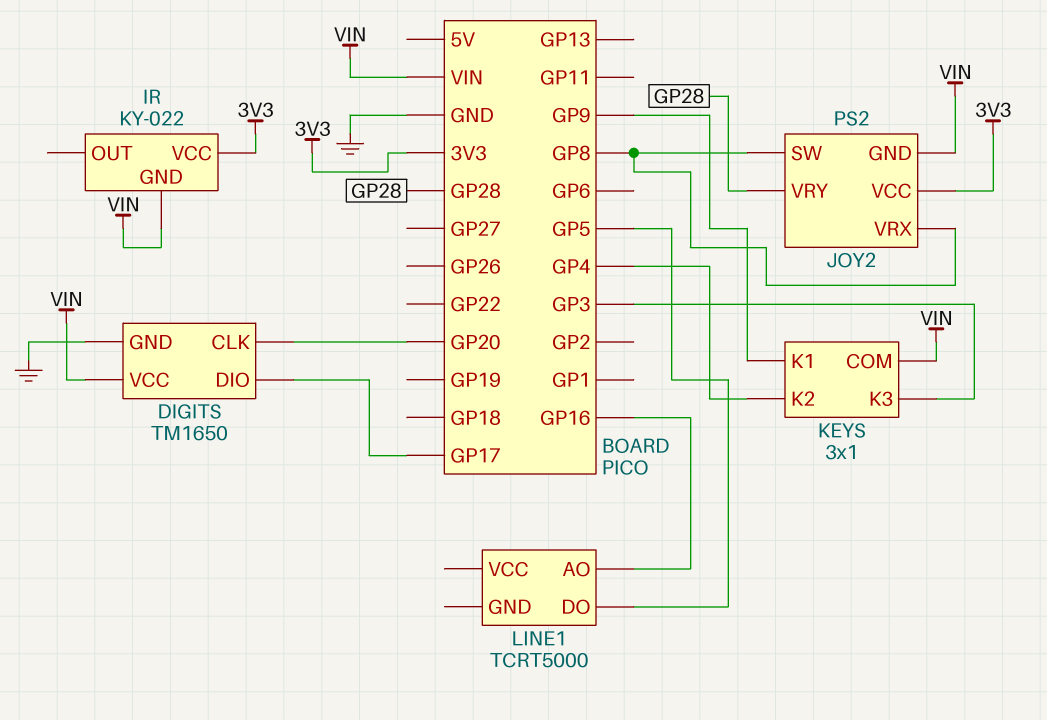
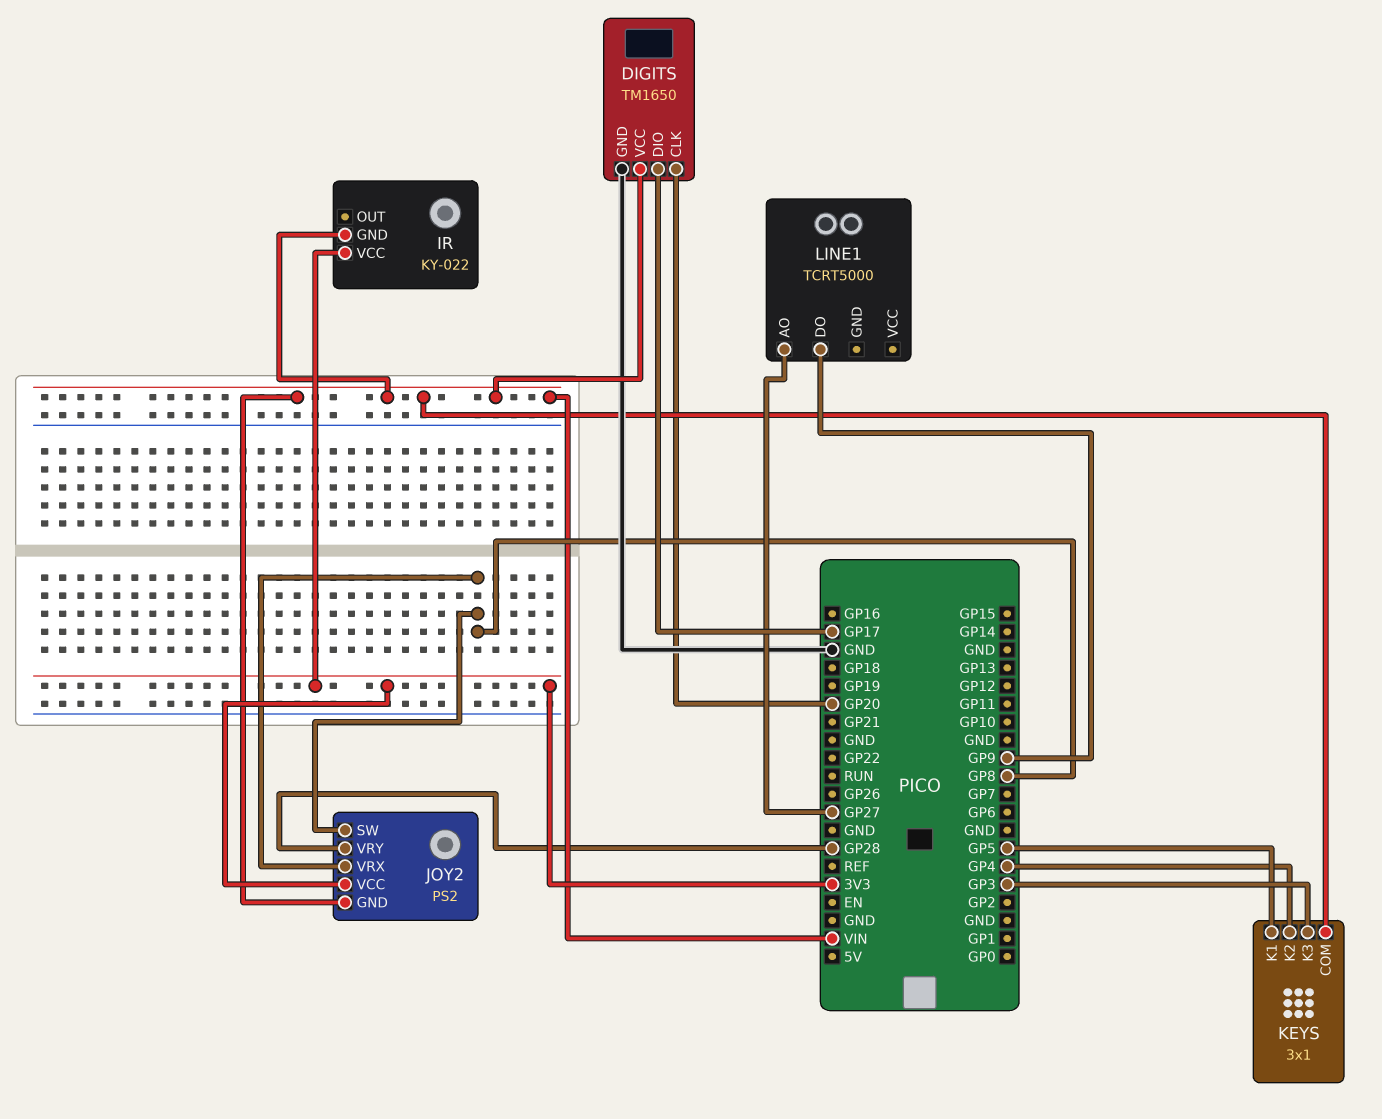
KEYS pin K1: GP9 -> GP5
LINE1 pin AO: GP16 -> GP27
LINE1 pin DO: GP5 -> GP9

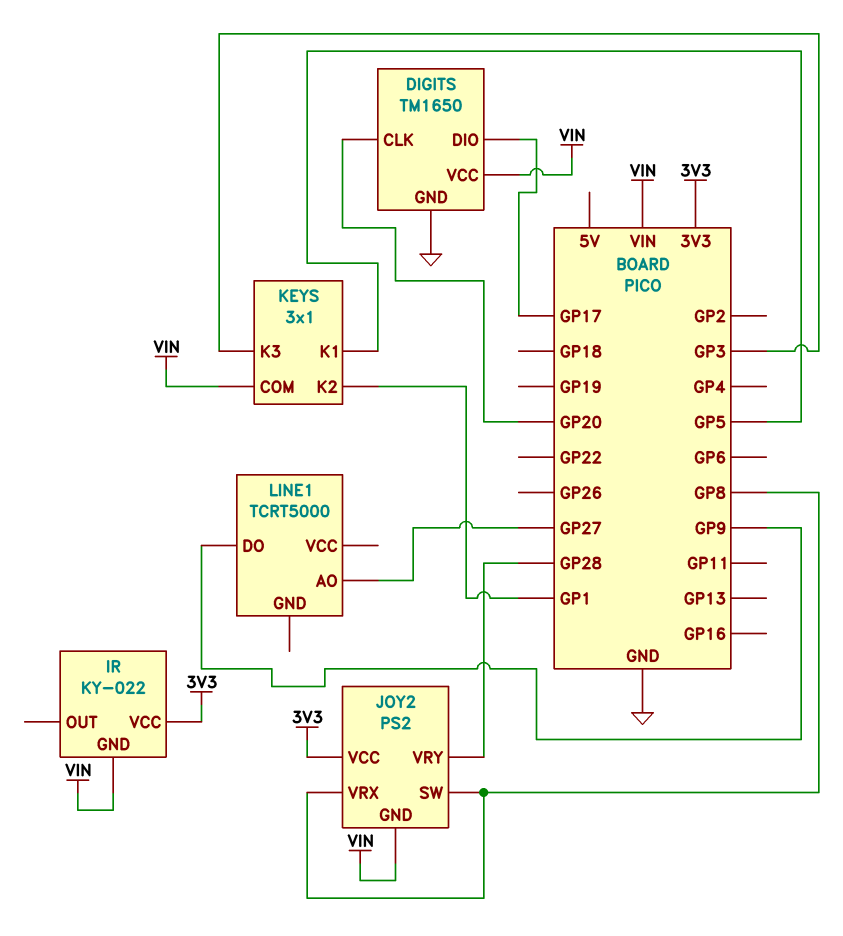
KEYS pin K2: GP4 -> GP1

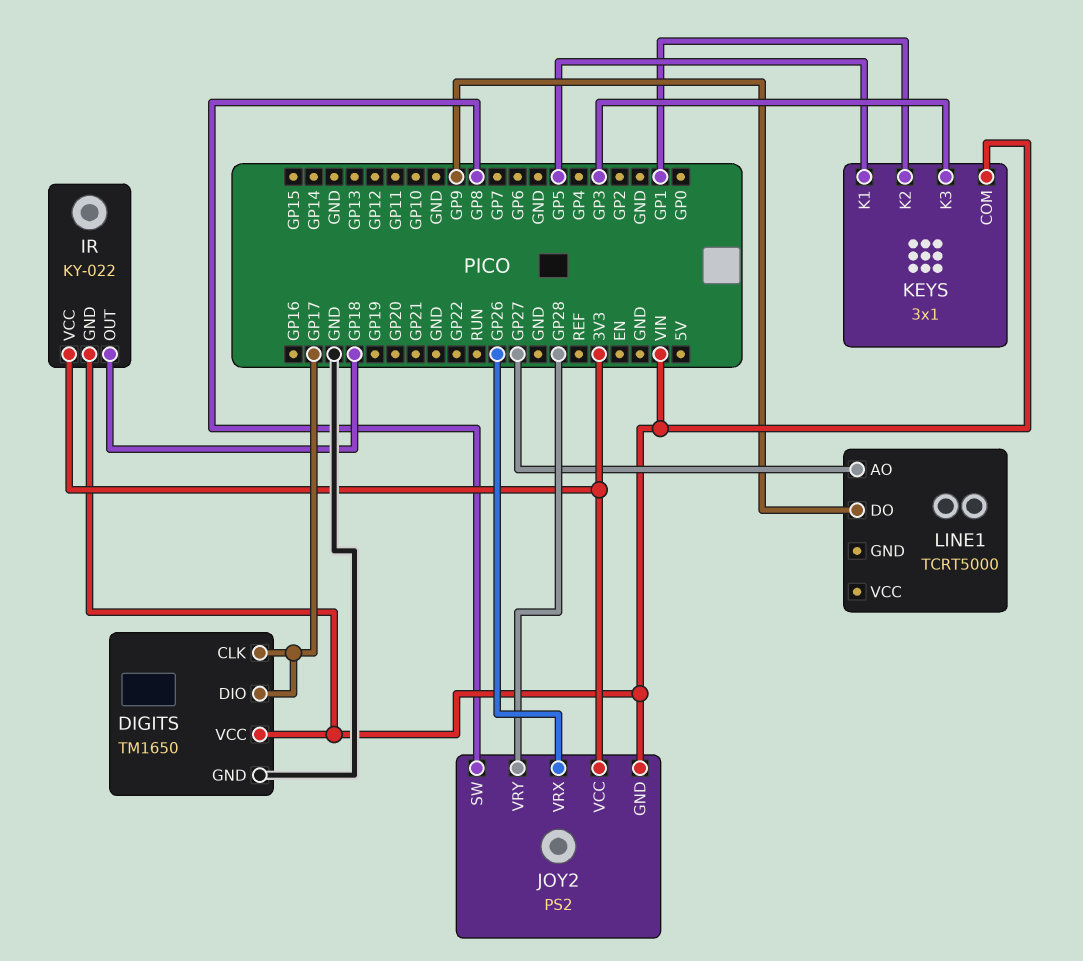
DIGITS pin CLK: GP20 -> GP17
IR pin OUT: none -> GP18
JOY2 pin VRX: GP8 -> GP26

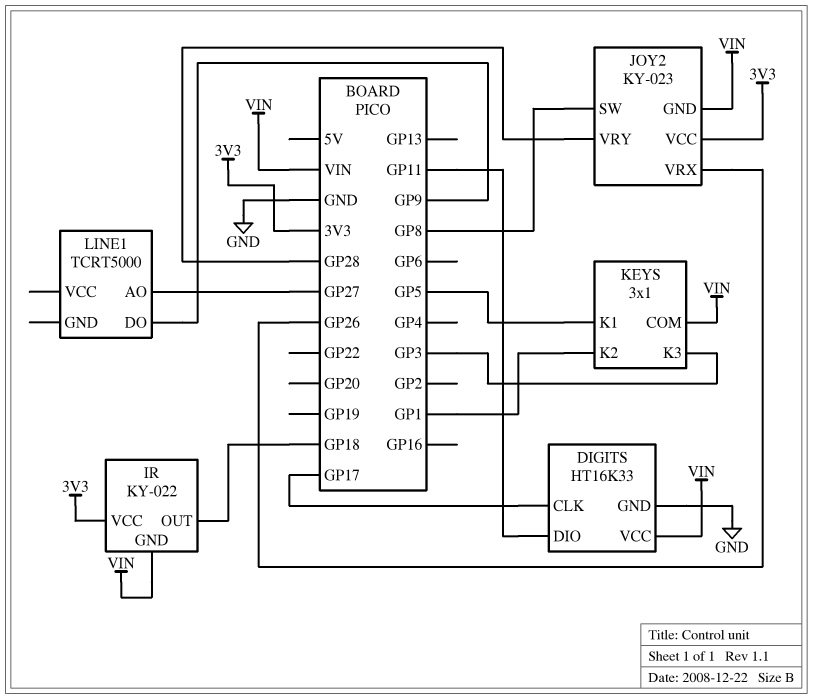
DIGITS: TM1650 -> HT16K33
DIGITS pin DIO: GP17 -> GP11
JOY2: PS2 -> KY-023

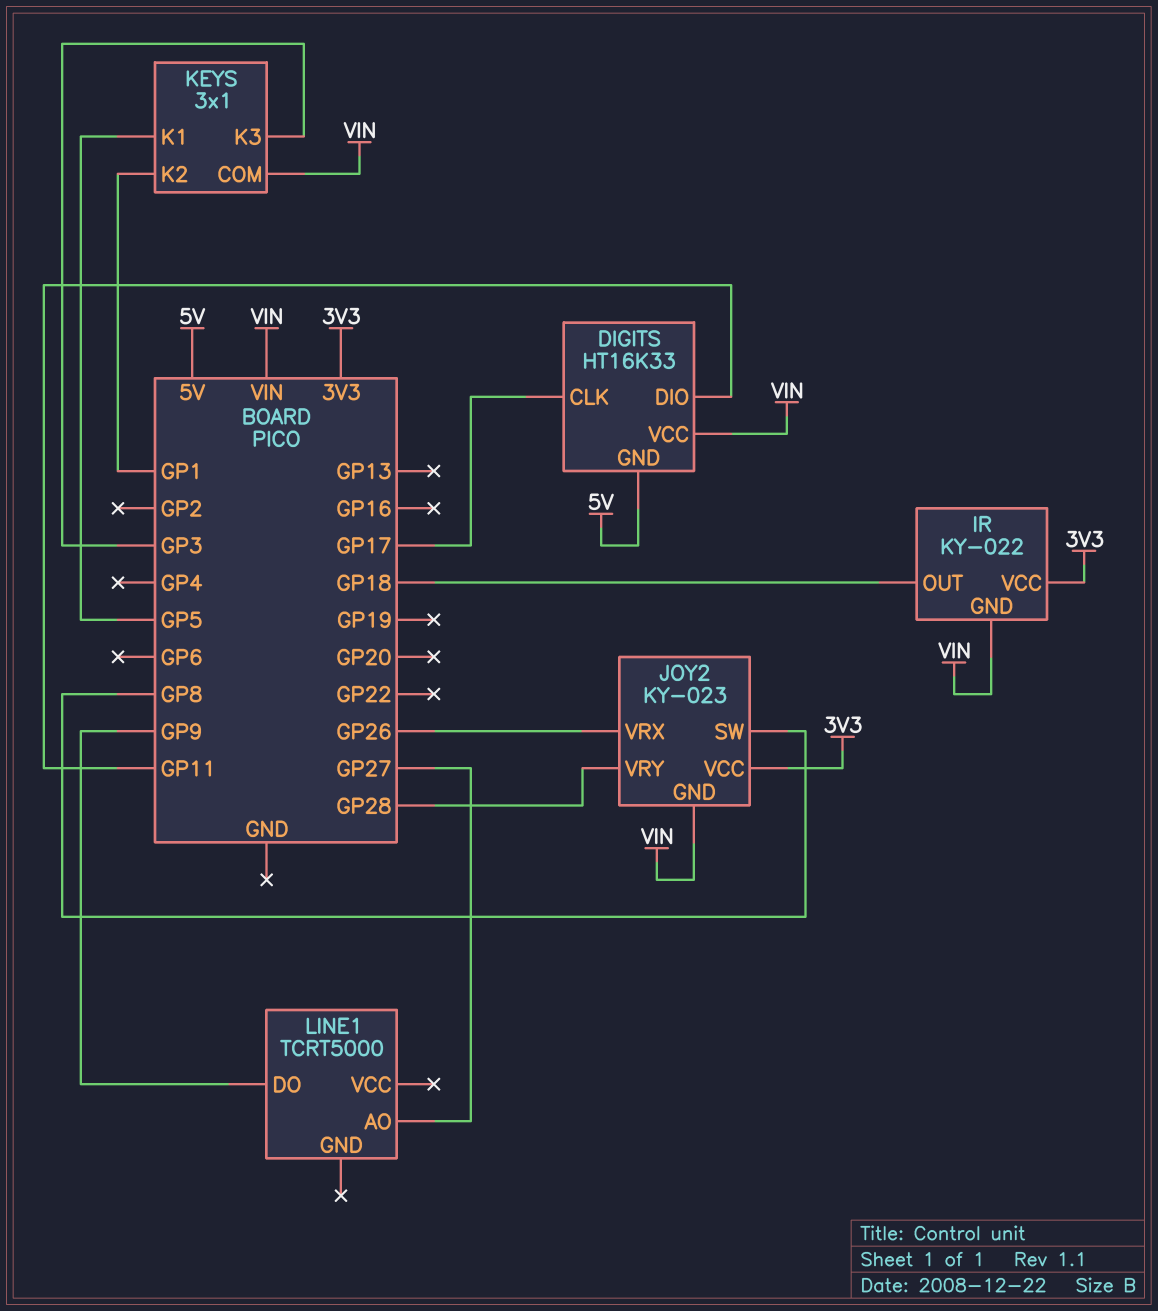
DIGITS pin GND: GND -> 5V

